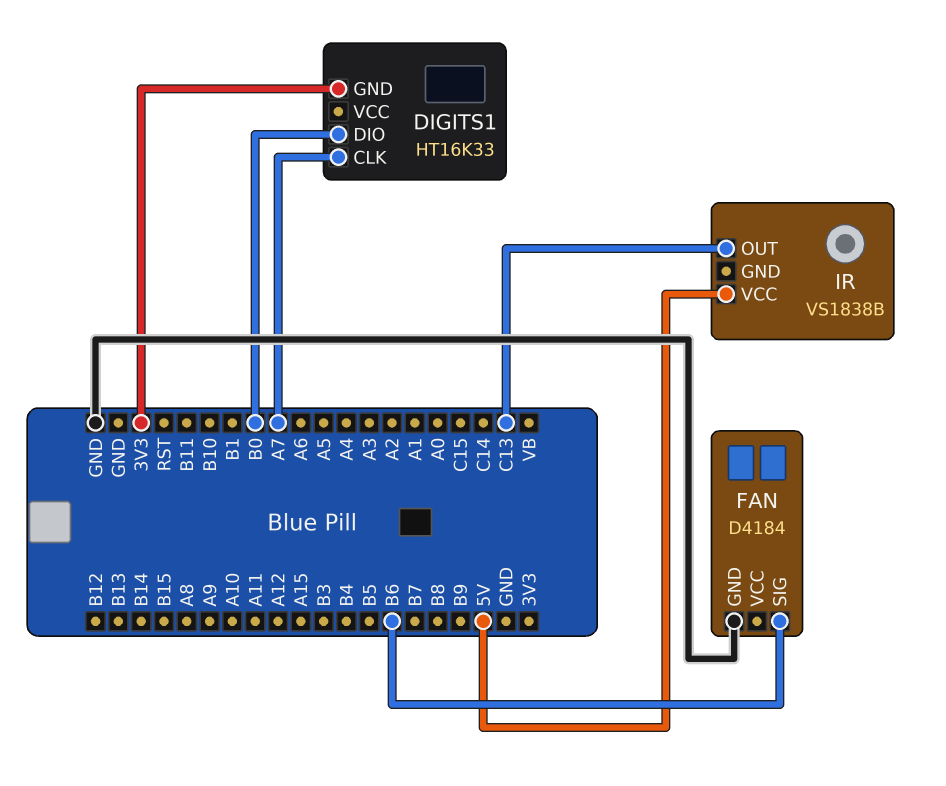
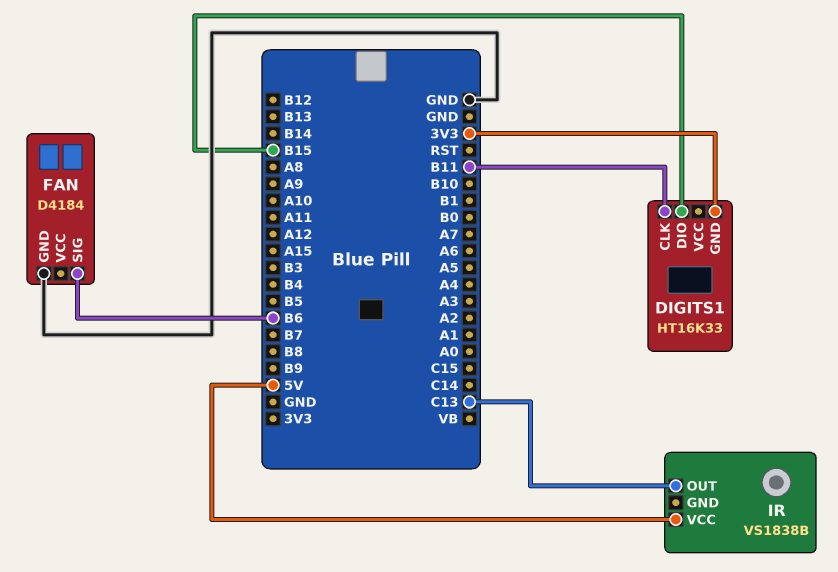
DIGITS1 pin CLK: A7 -> B11
DIGITS1 pin DIO: B0 -> B15

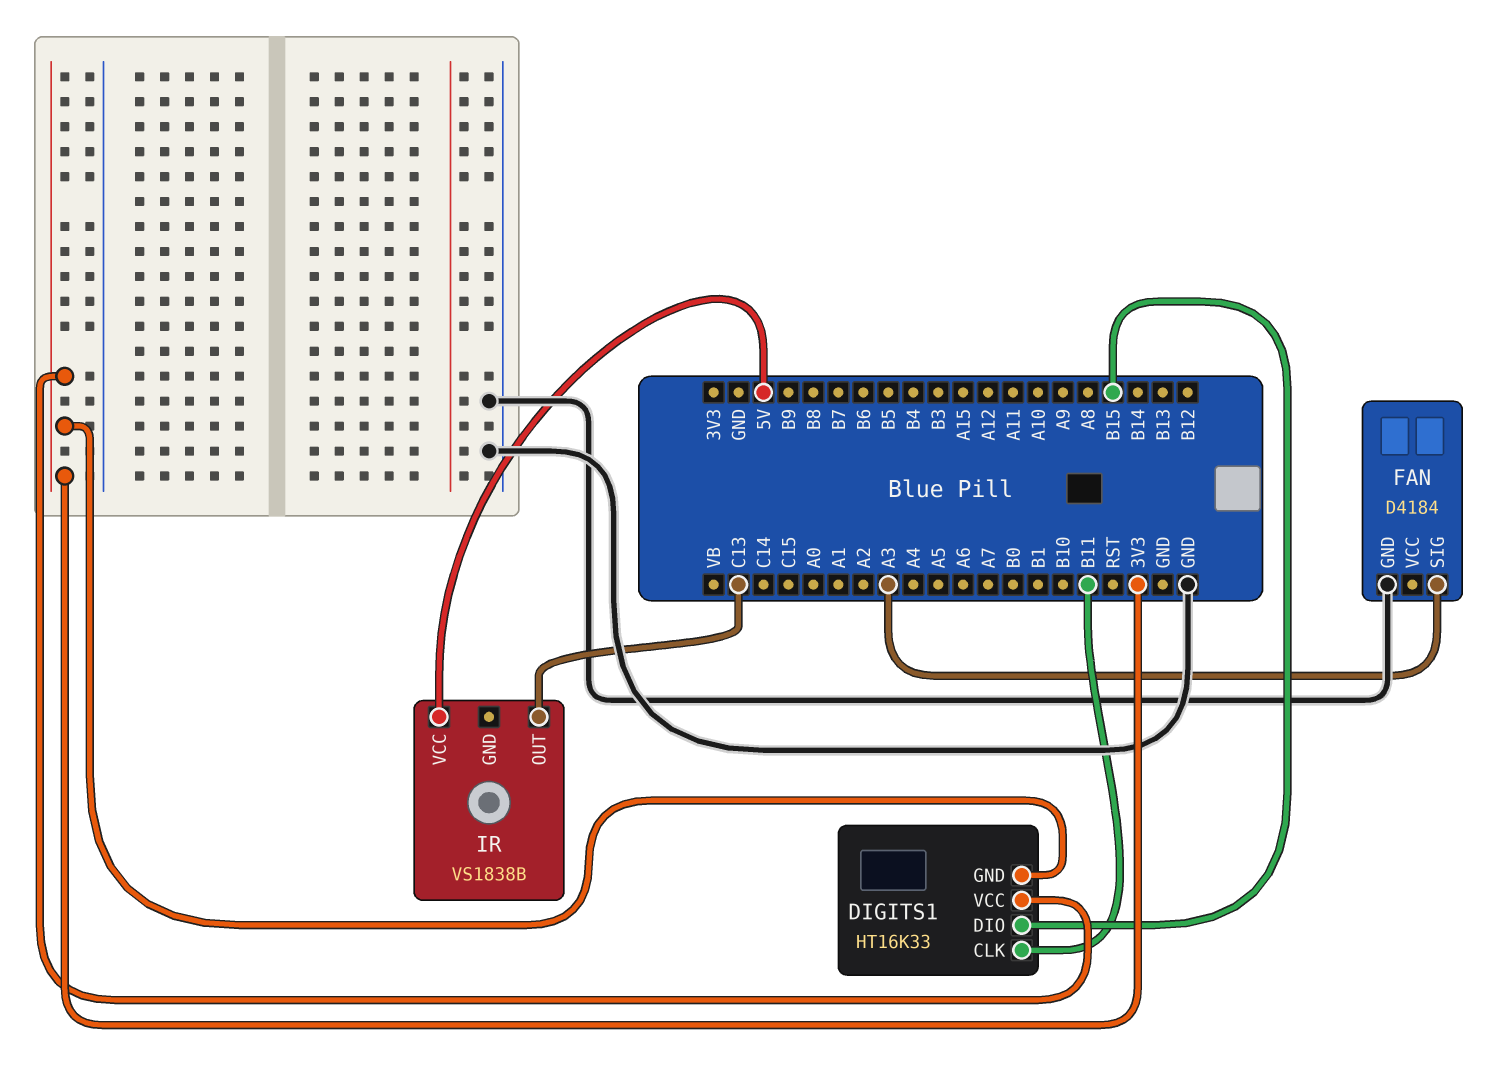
DIGITS1 pin VCC: none -> 3V3
FAN pin SIG: B6 -> A3

